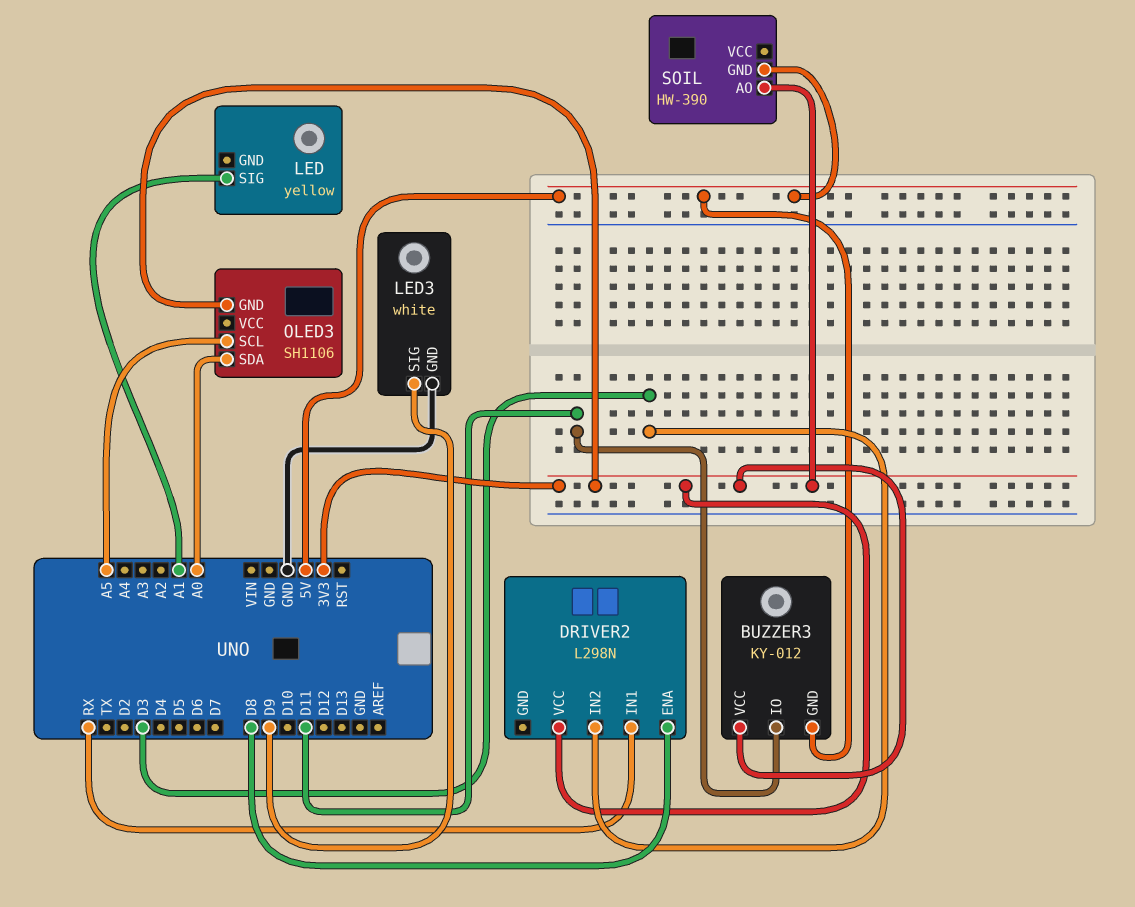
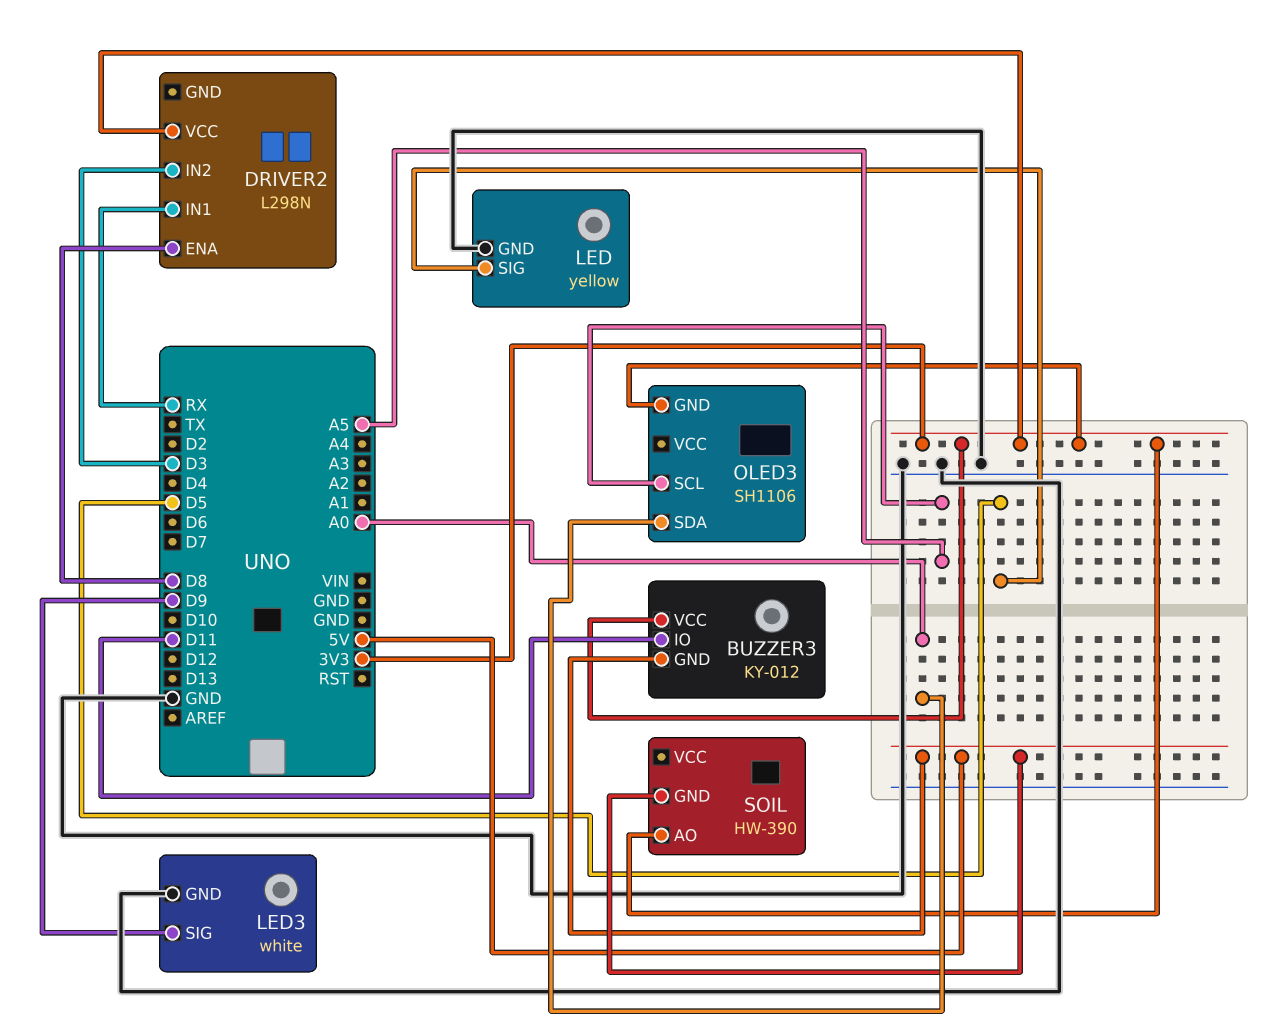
LED pin GND: none -> GND
LED pin SIG: A1 -> D5

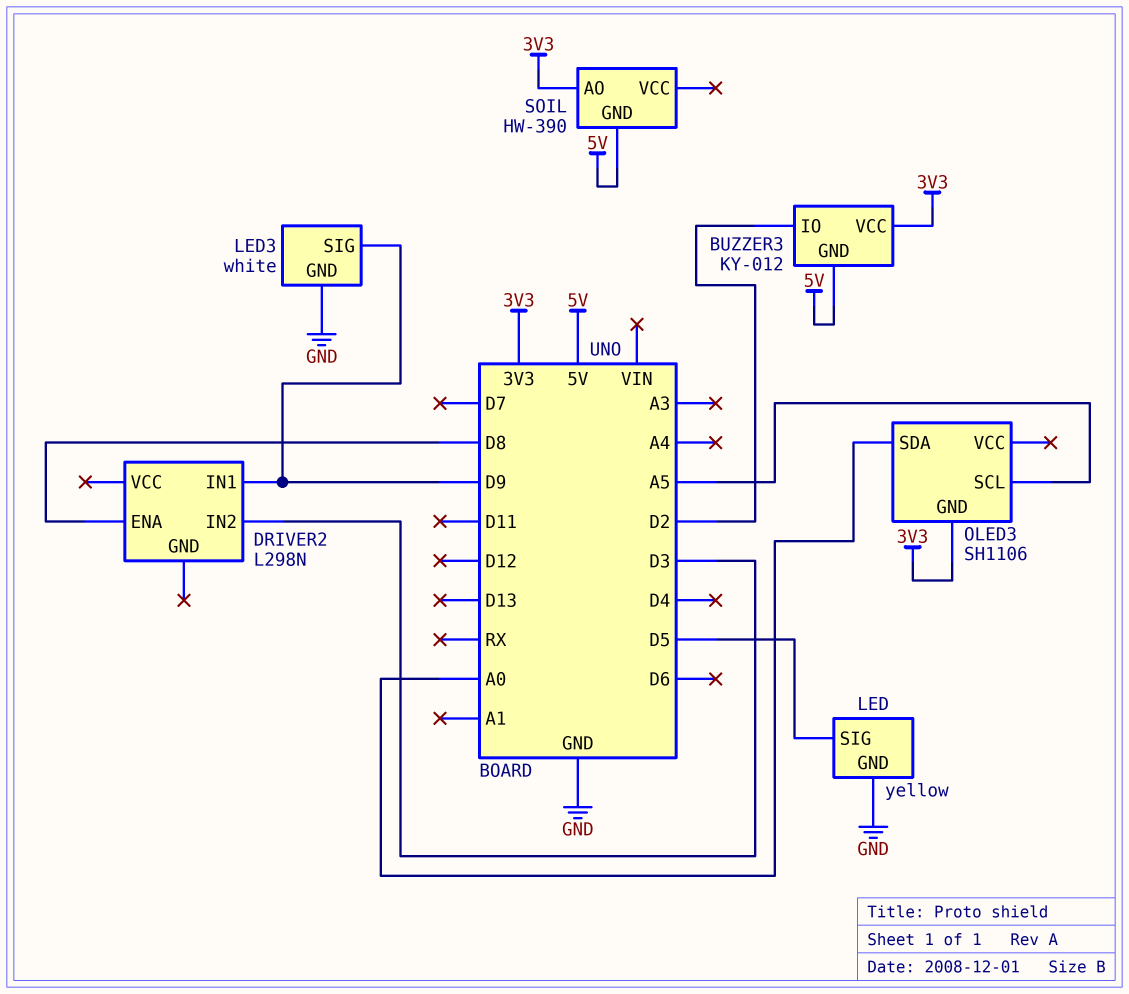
BUZZER3 pin IO: D11 -> D2
DRIVER2 pin IN1: RX -> D9
DRIVER2 pin VCC: 3V3 -> none

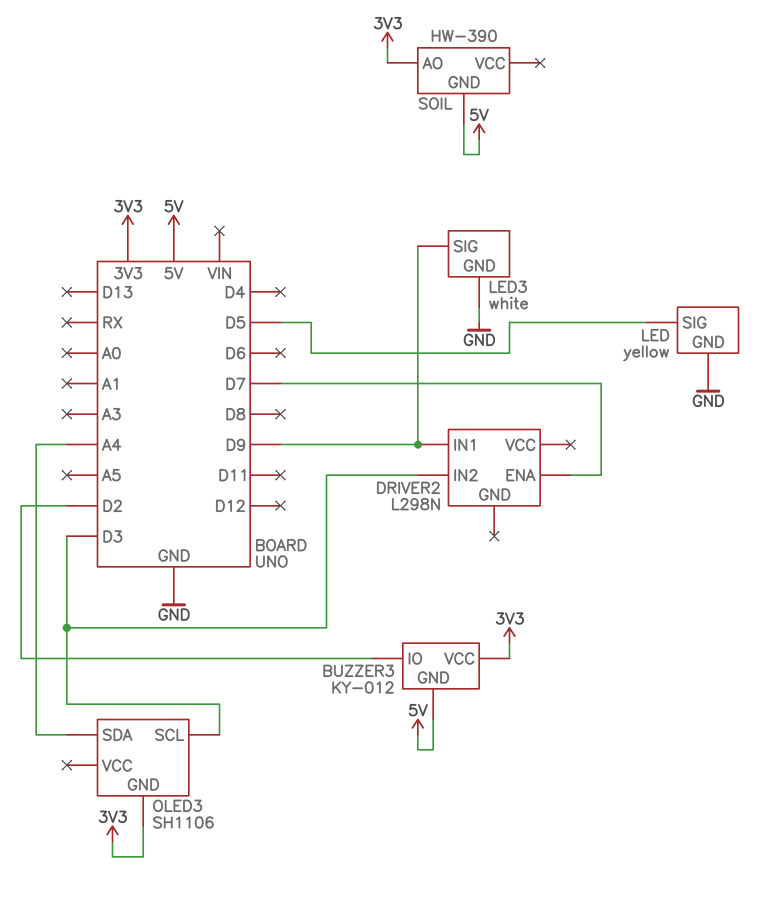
DRIVER2 pin ENA: D8 -> D7
OLED3 pin SCL: A5 -> D3
OLED3 pin SDA: A0 -> A4

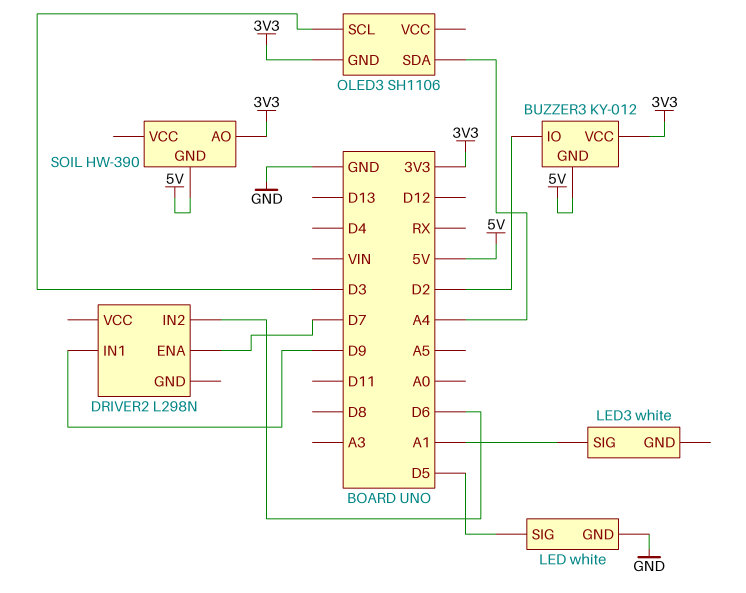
DRIVER2 pin IN2: D3 -> D6
LED: yellow -> white
LED3 pin GND: GND -> none
LED3 pin SIG: D9 -> A1

